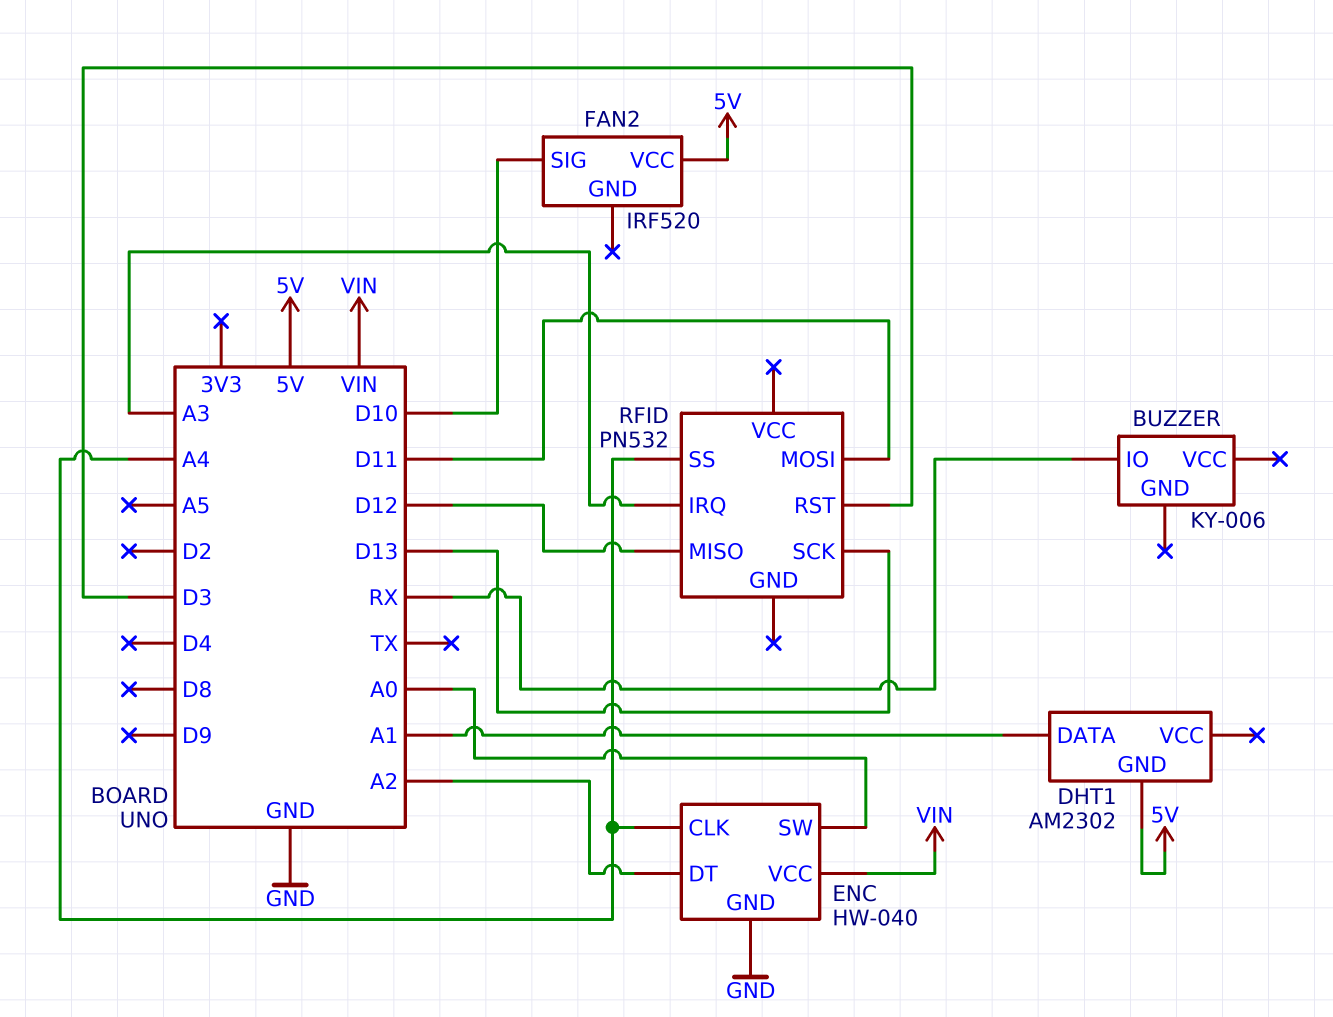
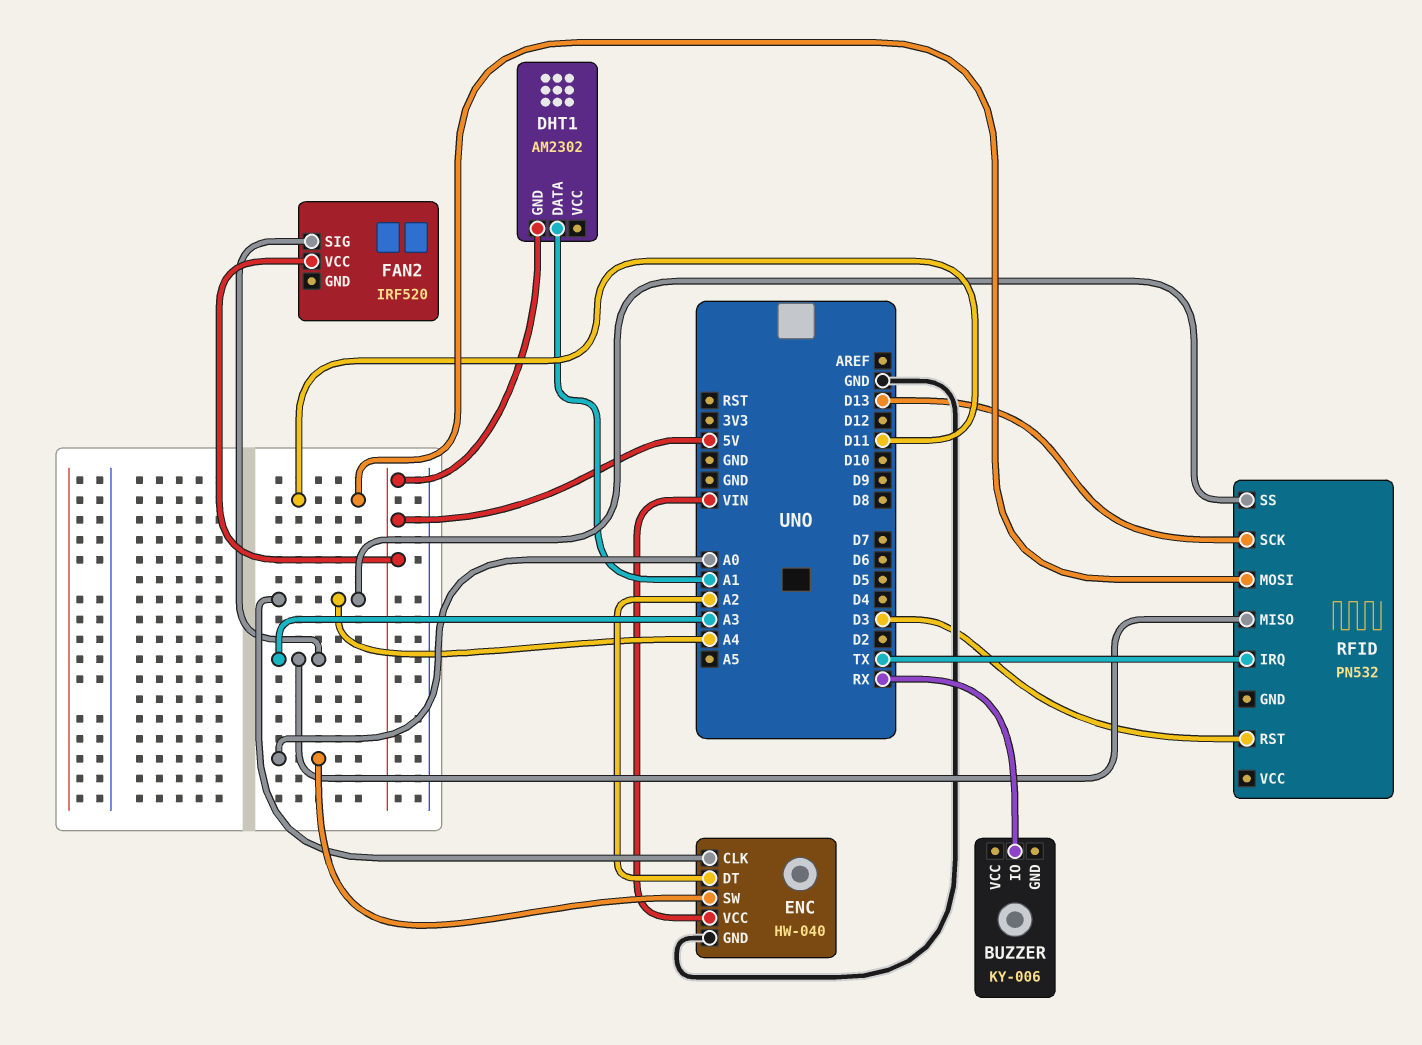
FAN2 pin SIG: D10 -> A3
RFID pin IRQ: A3 -> TX
RFID pin MISO: D12 -> A3

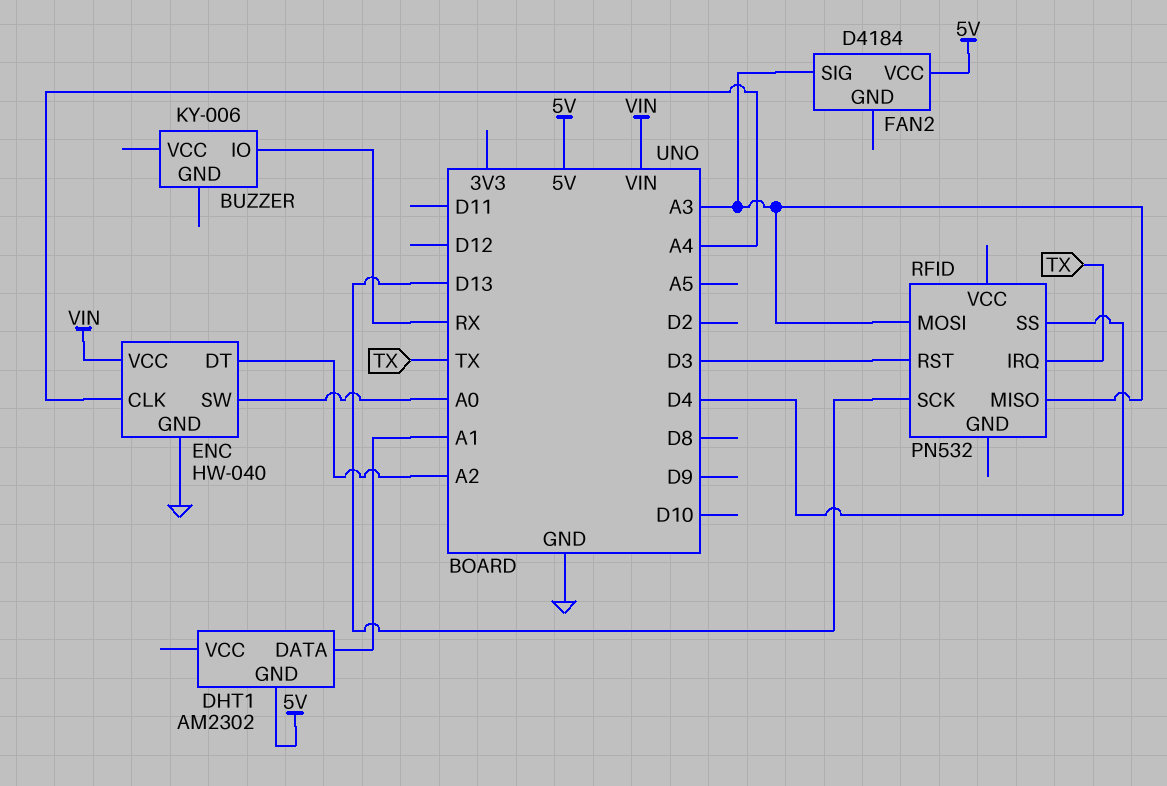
FAN2: IRF520 -> D4184
RFID pin MOSI: D11 -> A3
RFID pin SS: A4 -> D4

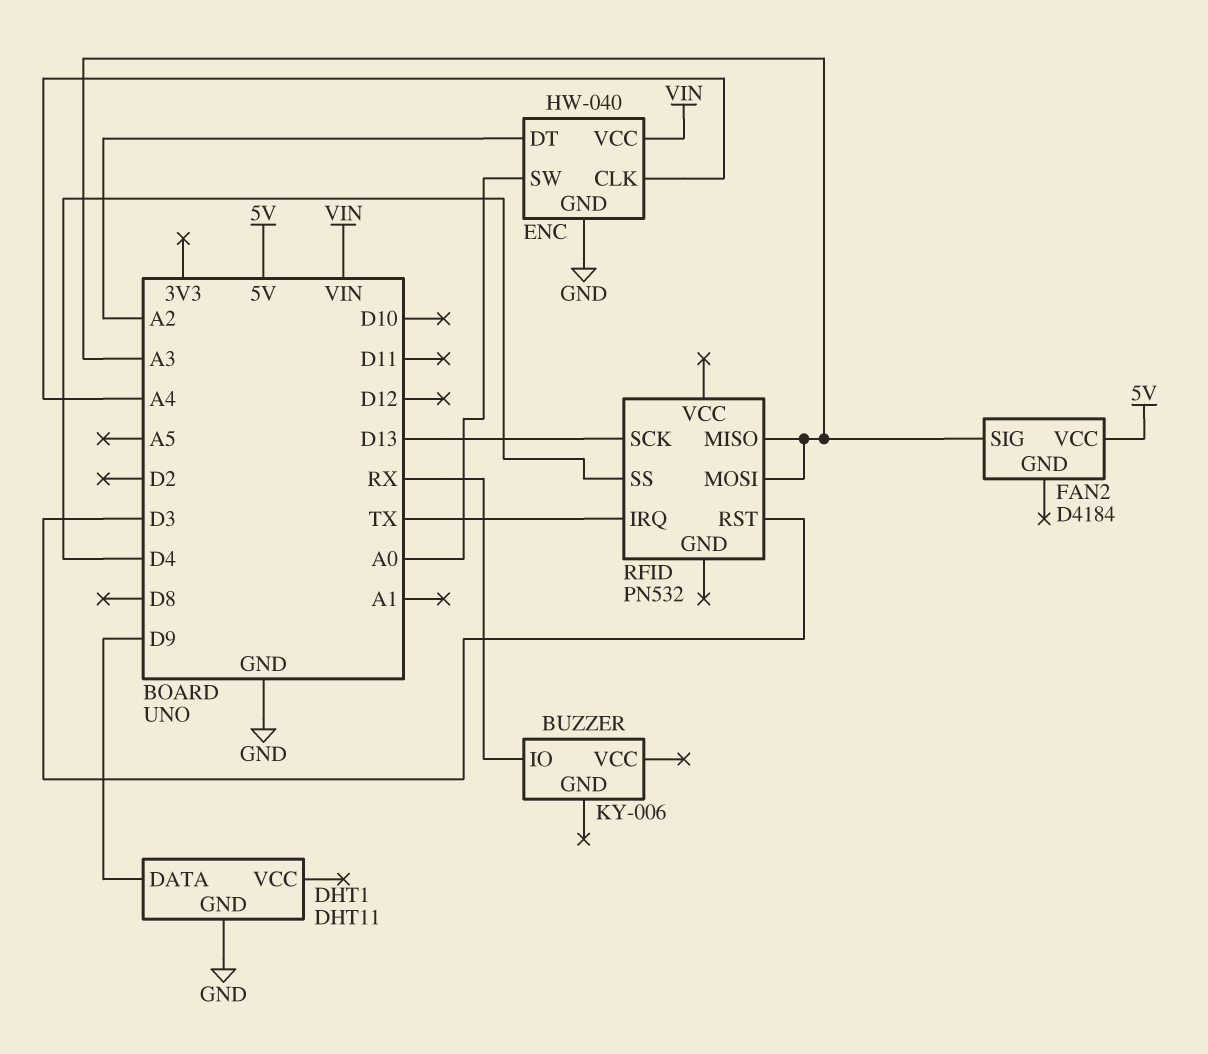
DHT1: AM2302 -> DHT11
DHT1 pin DATA: A1 -> D9
DHT1 pin GND: 5V -> GND

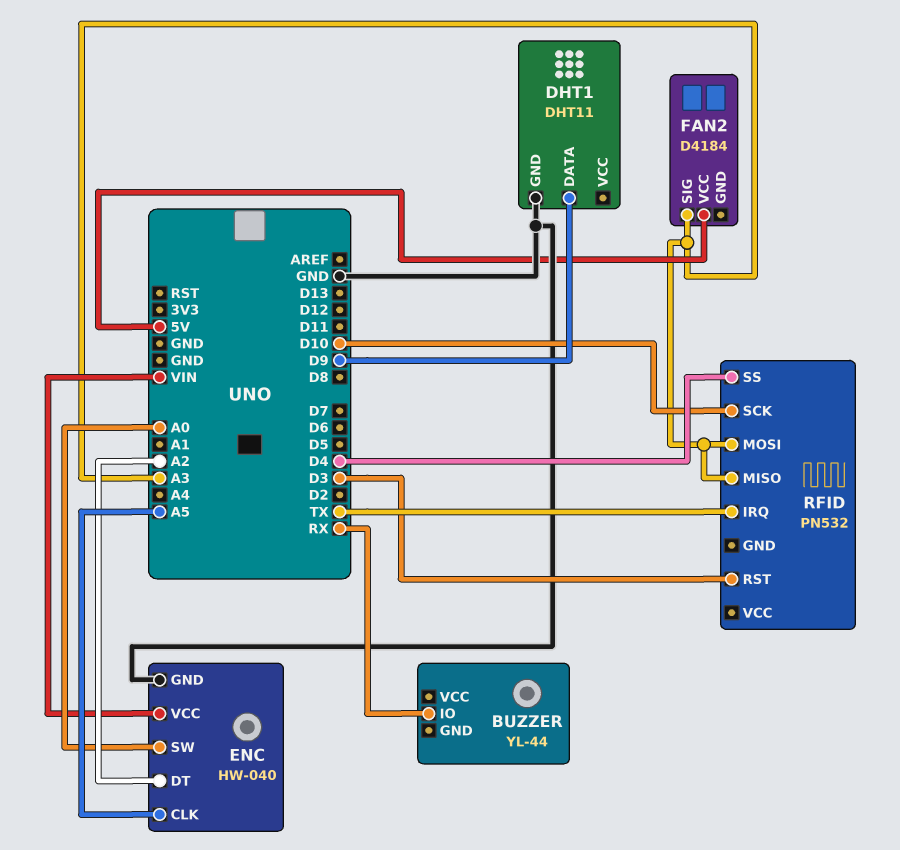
BUZZER: KY-006 -> YL-44
ENC pin CLK: A4 -> A5
RFID pin SCK: D13 -> D10

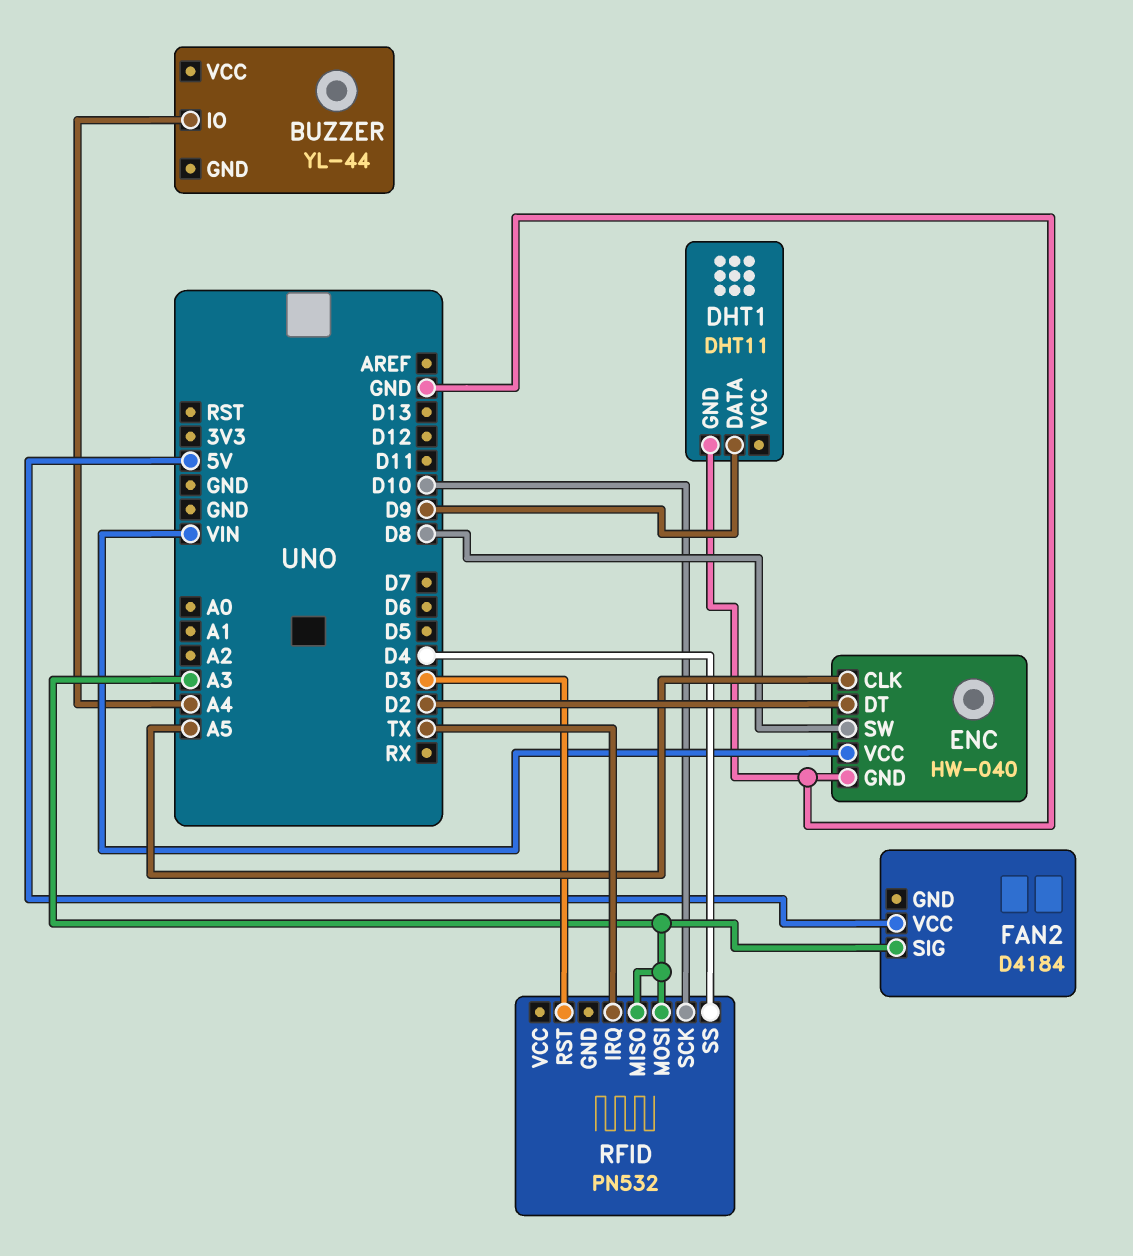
BUZZER pin IO: RX -> A4
ENC pin DT: A2 -> D2
ENC pin SW: A0 -> D8

